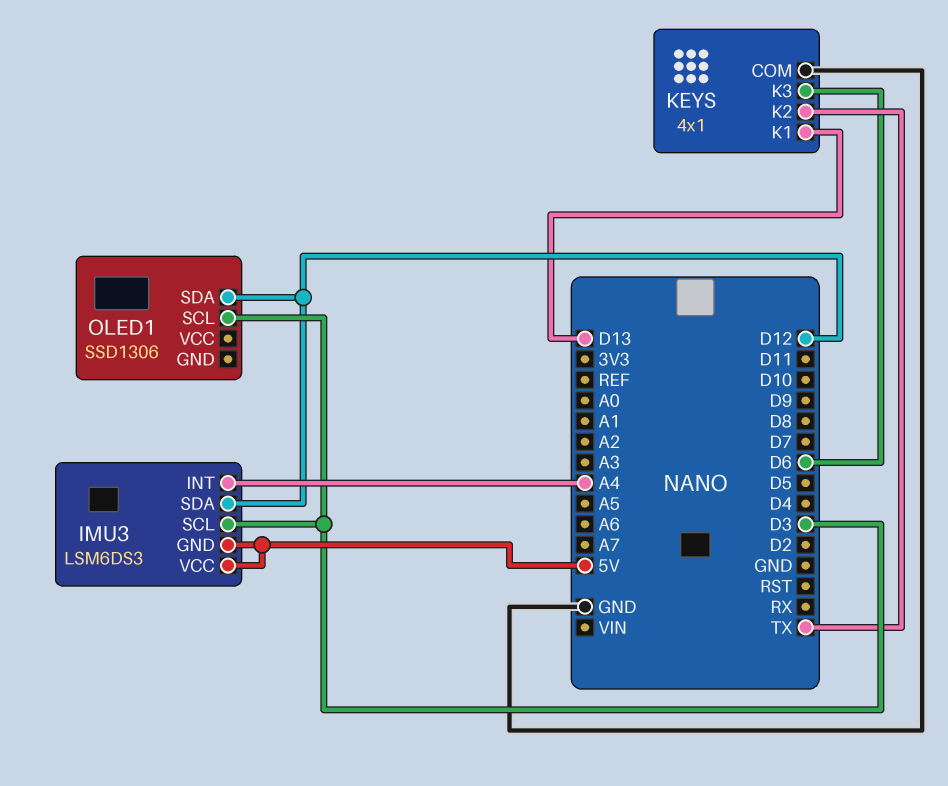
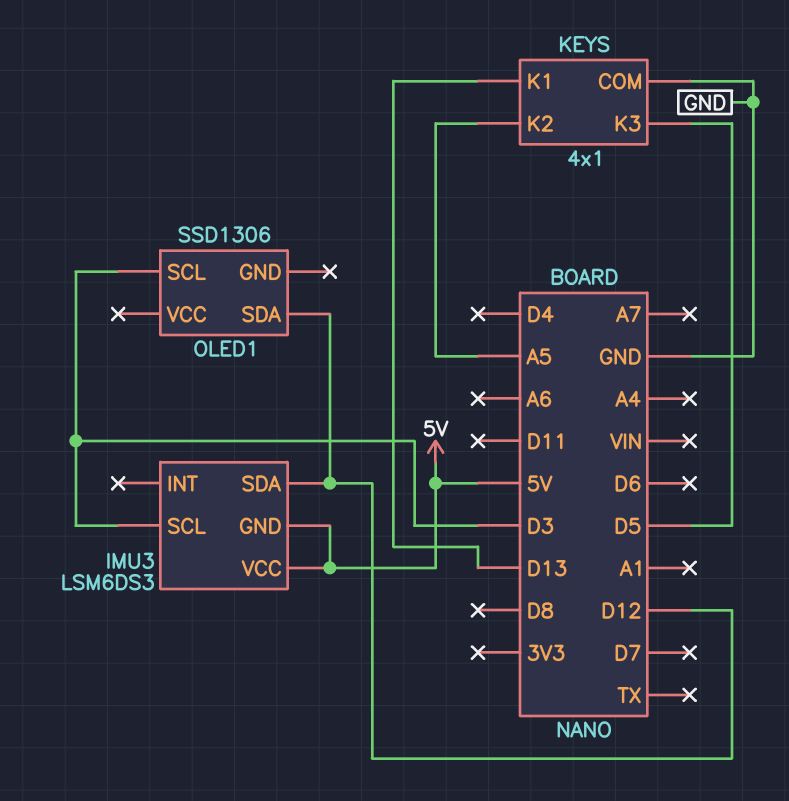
IMU3 pin INT: A4 -> none
KEYS pin K2: TX -> A5
KEYS pin K3: D6 -> D5

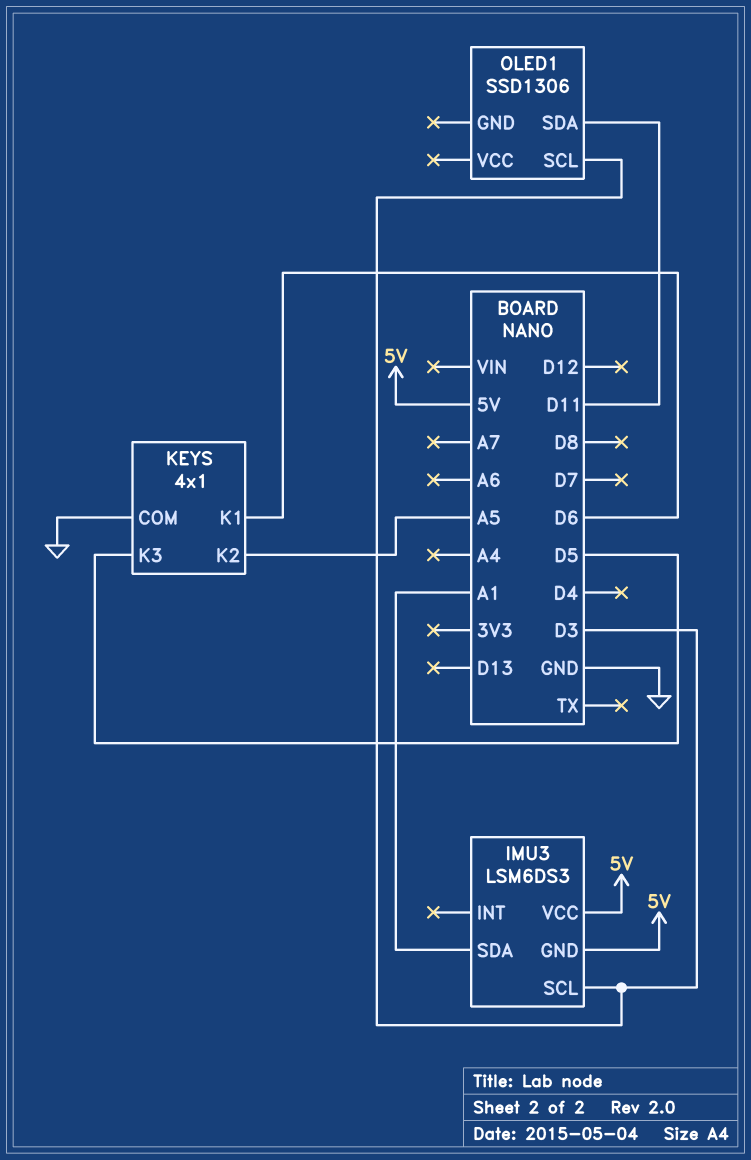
IMU3 pin SDA: D12 -> A1
KEYS pin K1: D13 -> D6
OLED1 pin SDA: D12 -> D11

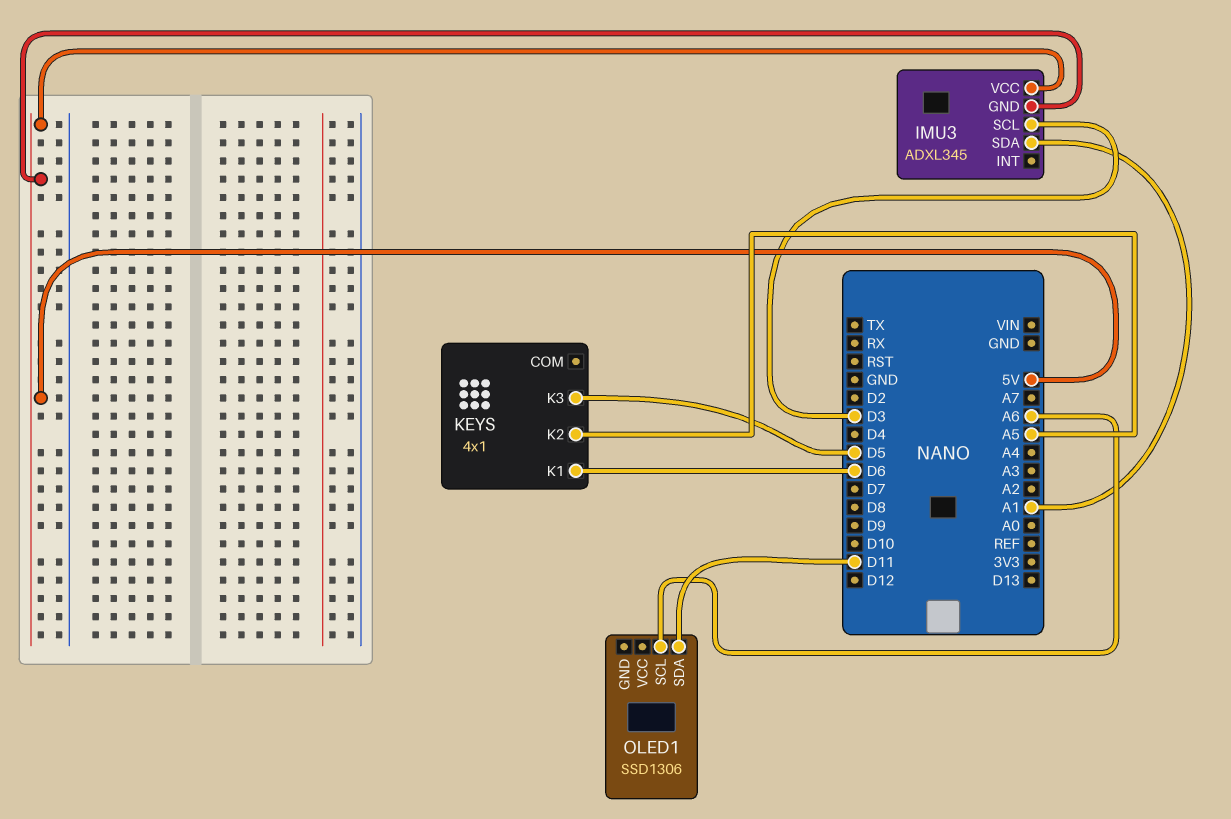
IMU3: LSM6DS3 -> ADXL345
KEYS pin COM: GND -> none
OLED1 pin SCL: D3 -> A6

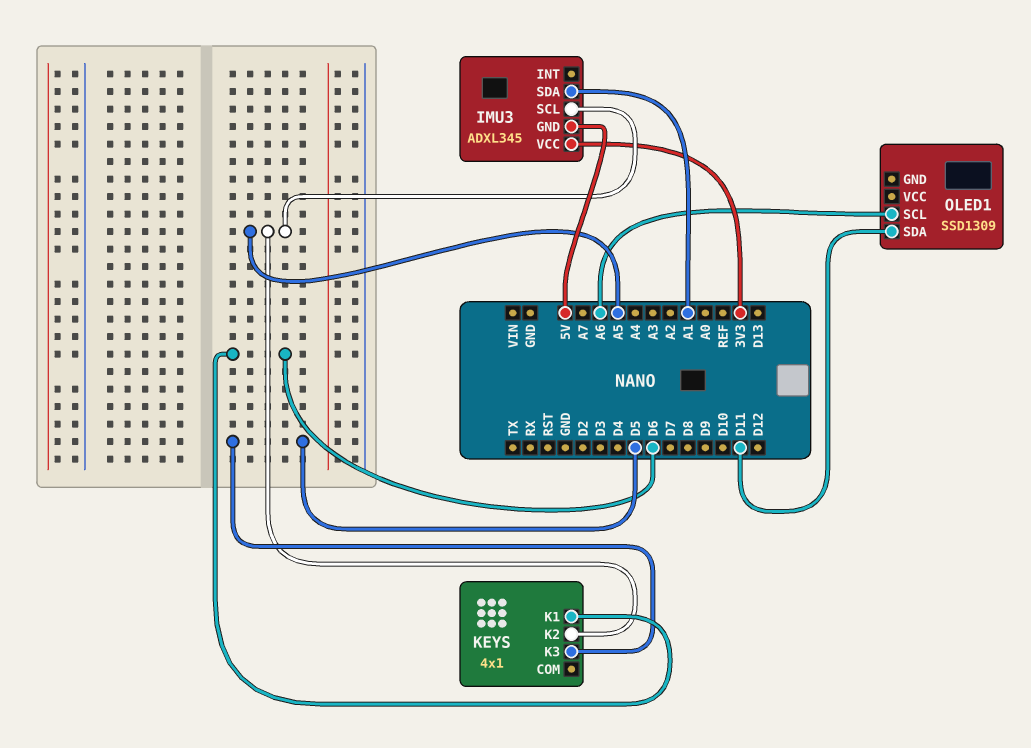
IMU3 pin SCL: D3 -> A5
IMU3 pin VCC: 5V -> 3V3
OLED1: SSD1306 -> SSD1309

